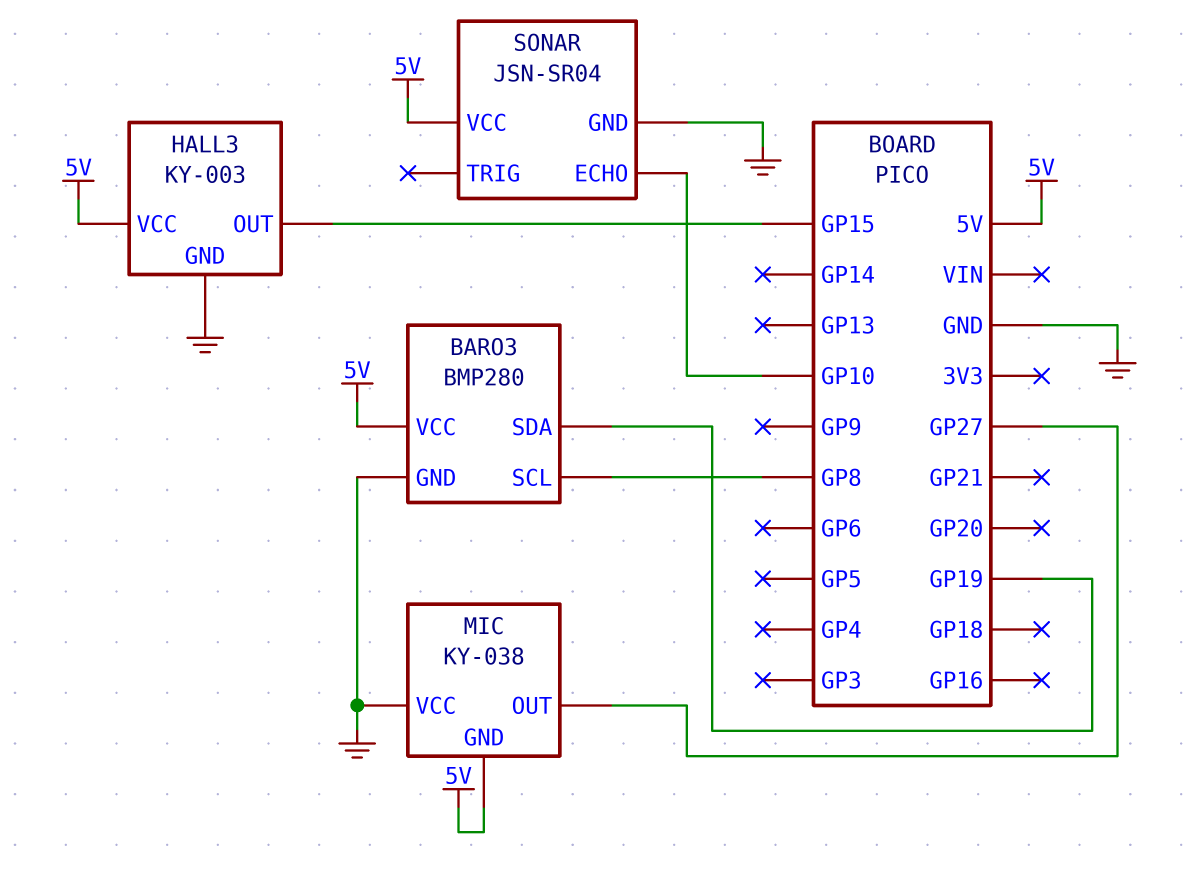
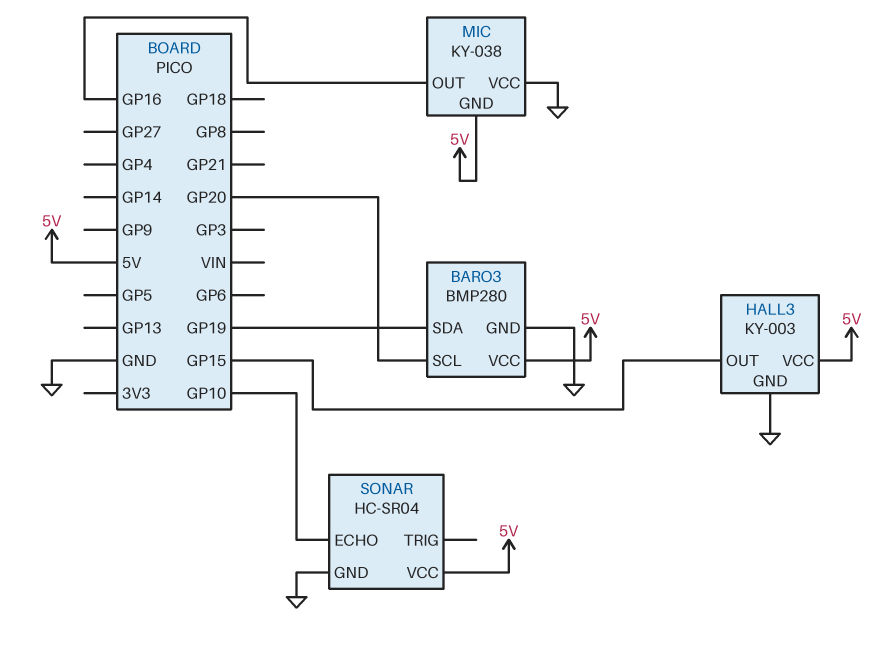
BARO3 pin SCL: GP8 -> GP20
MIC pin OUT: GP27 -> GP16
SONAR: JSN-SR04 -> HC-SR04

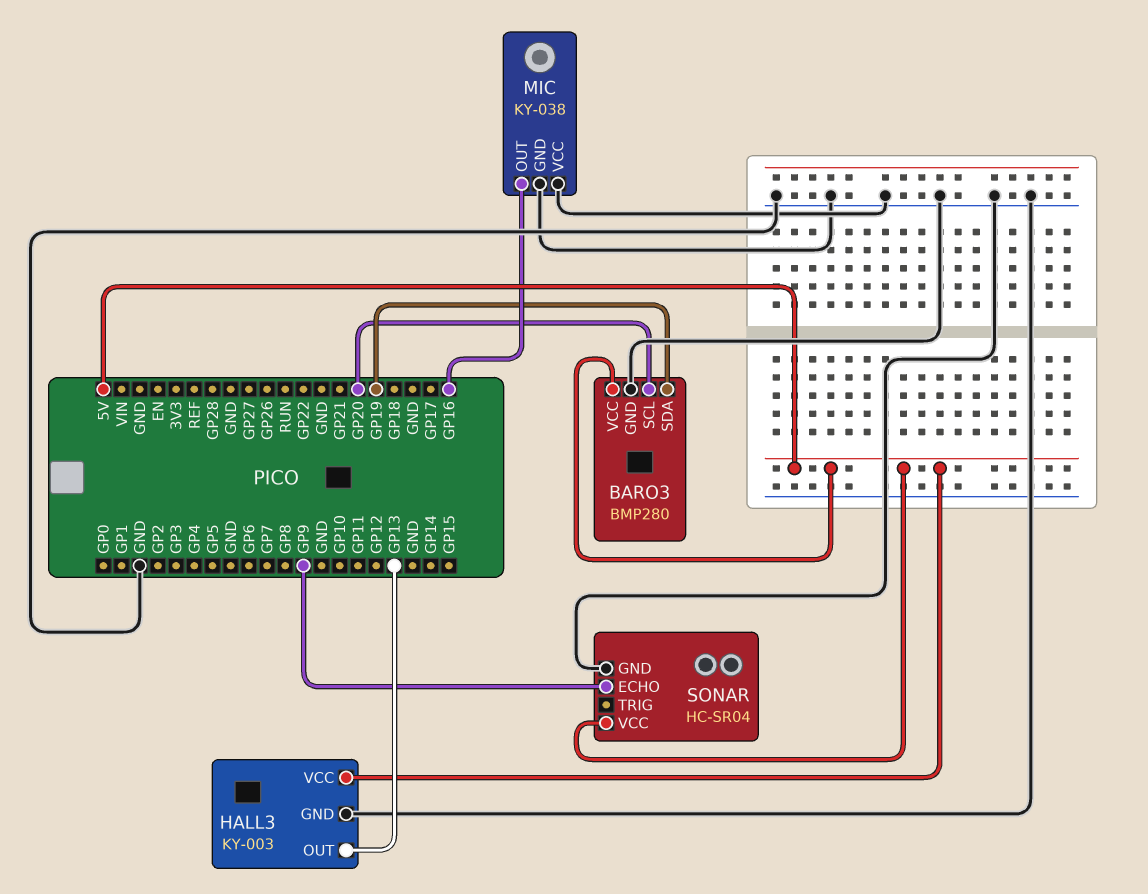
HALL3 pin OUT: GP15 -> GP13
MIC pin GND: 5V -> GND
SONAR pin ECHO: GP10 -> GP9

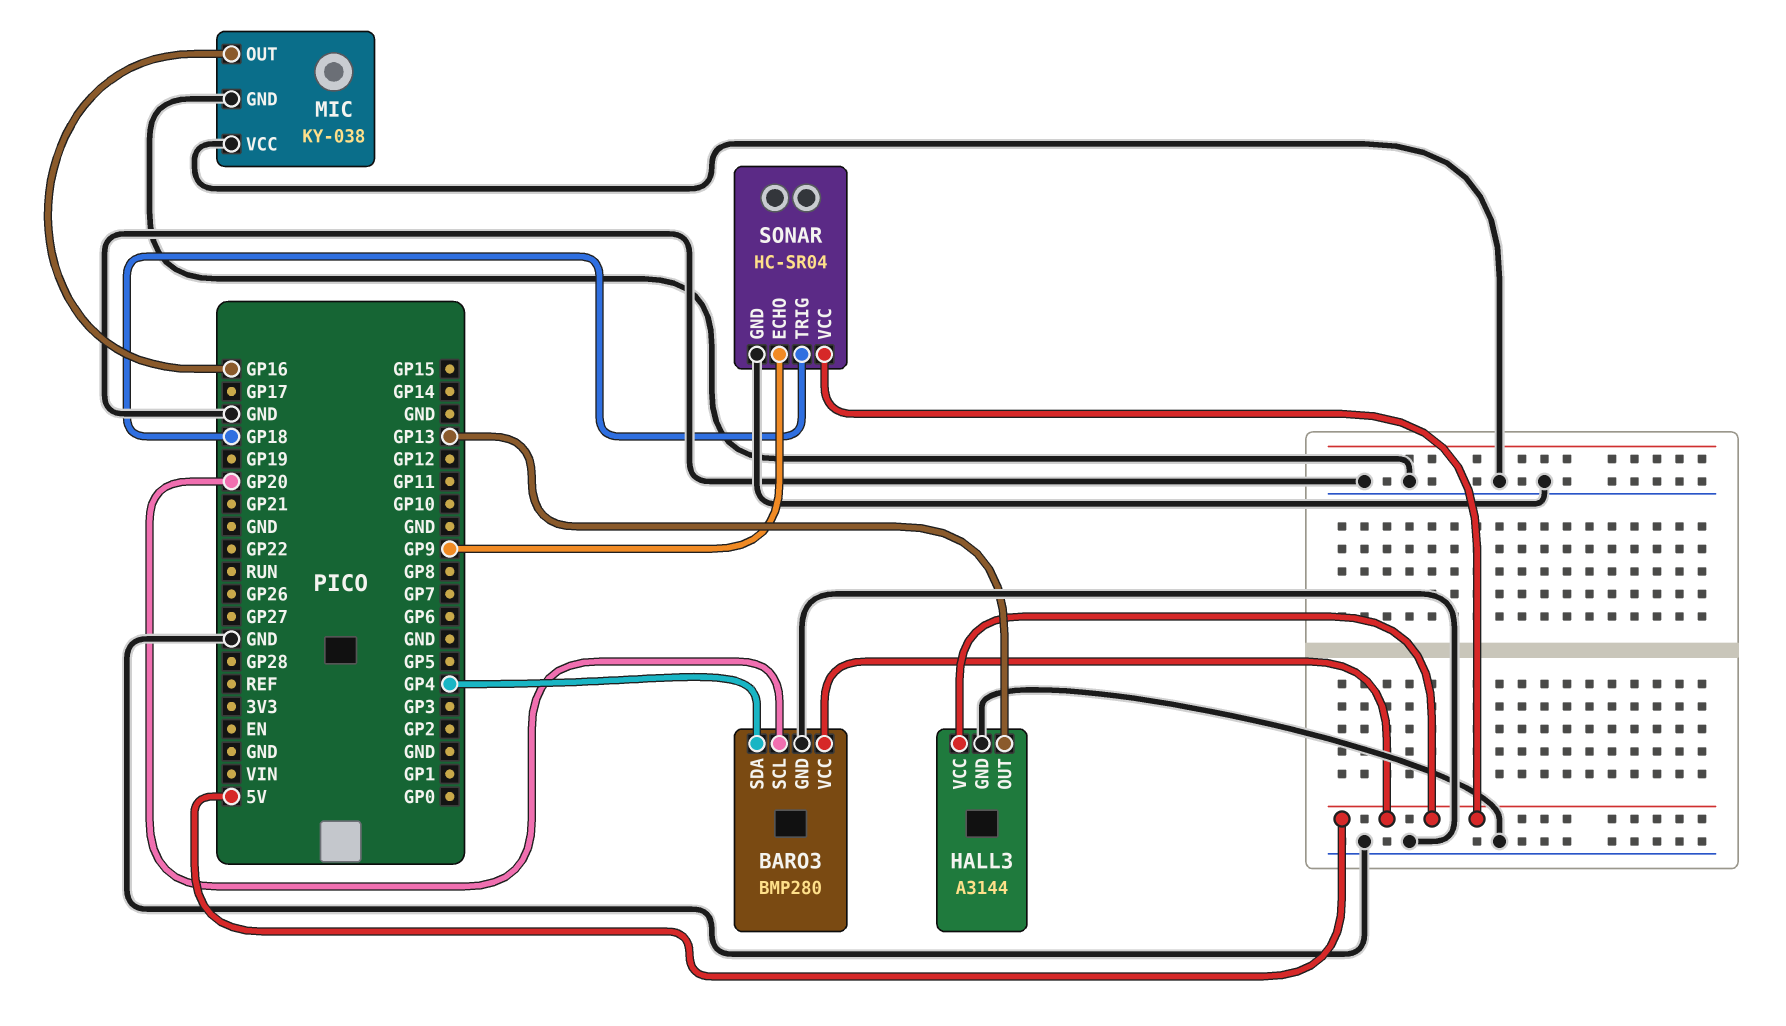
BARO3 pin SDA: GP19 -> GP4
HALL3: KY-003 -> A3144
SONAR pin TRIG: none -> GP18

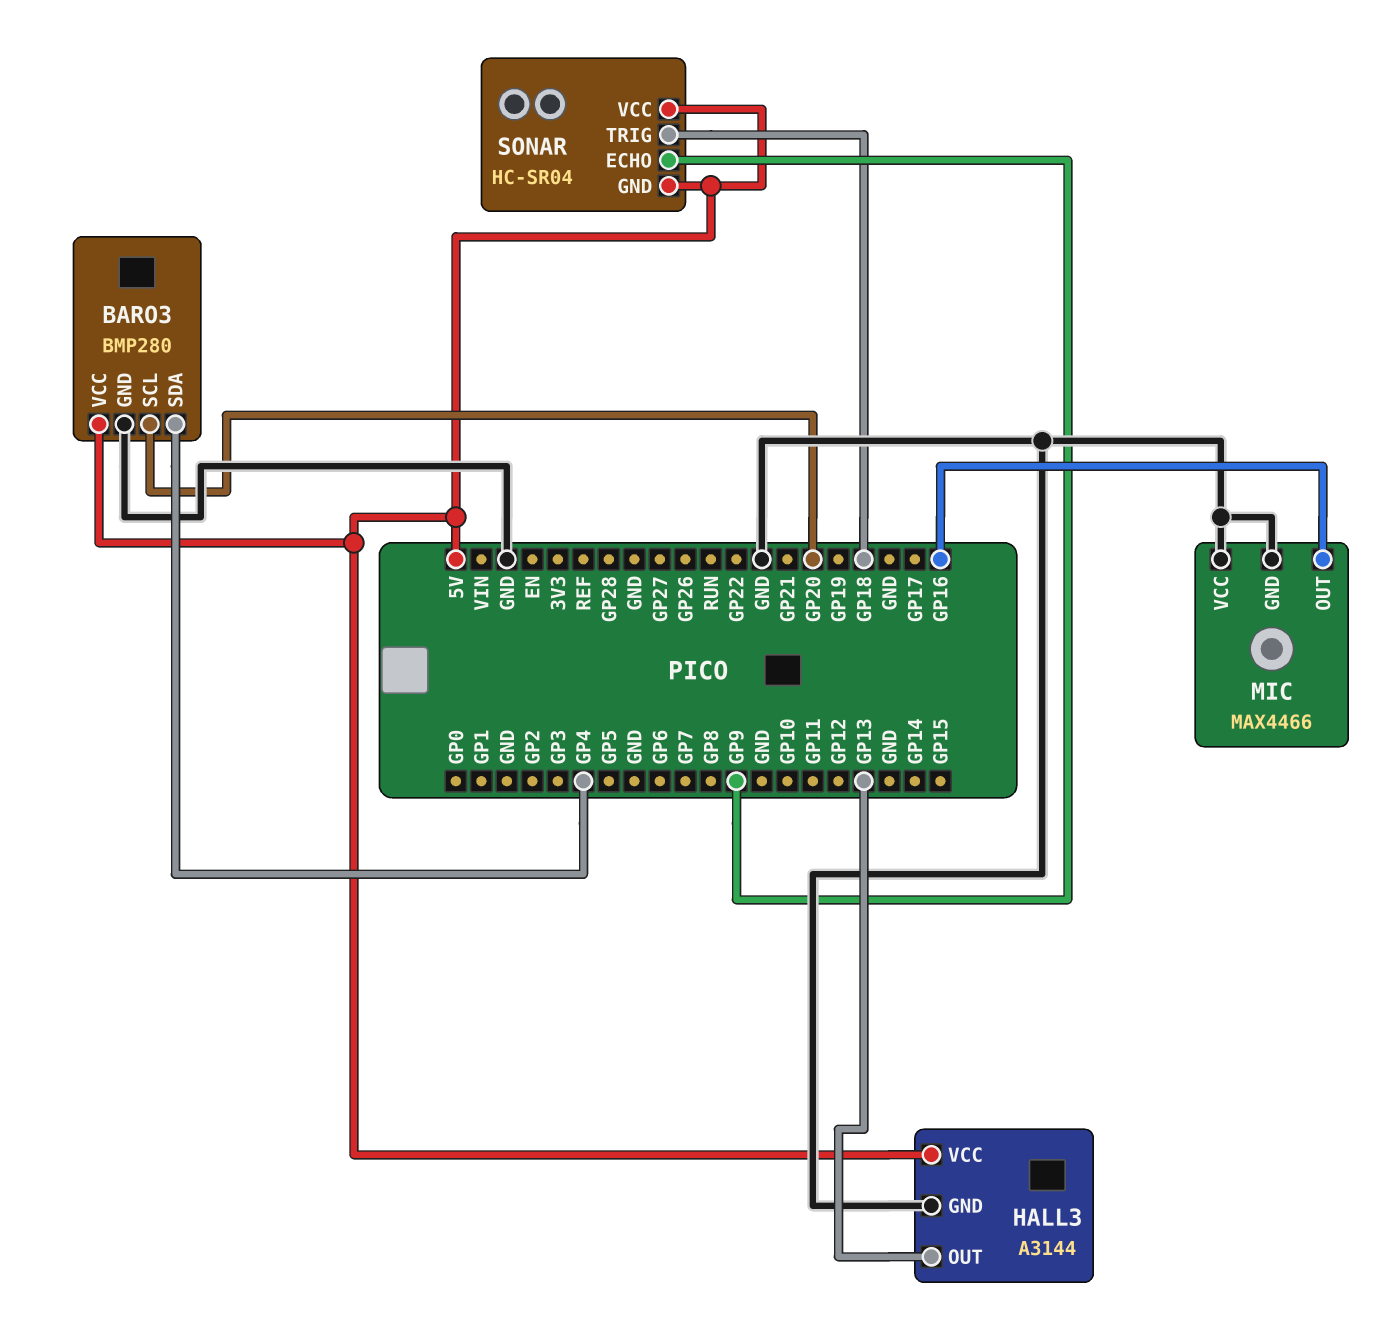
MIC: KY-038 -> MAX4466
SONAR pin GND: GND -> 5V

